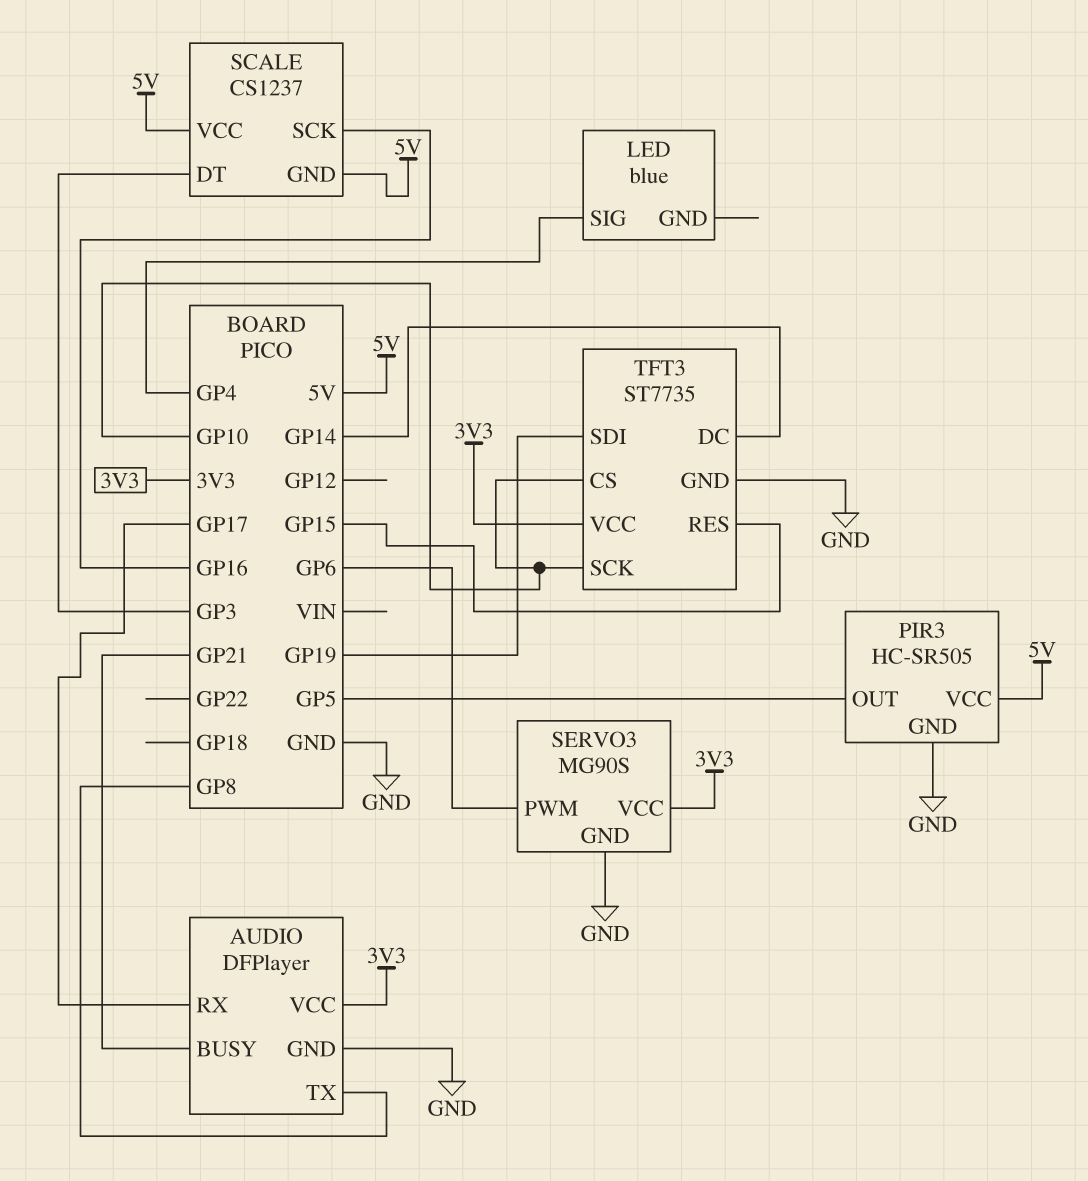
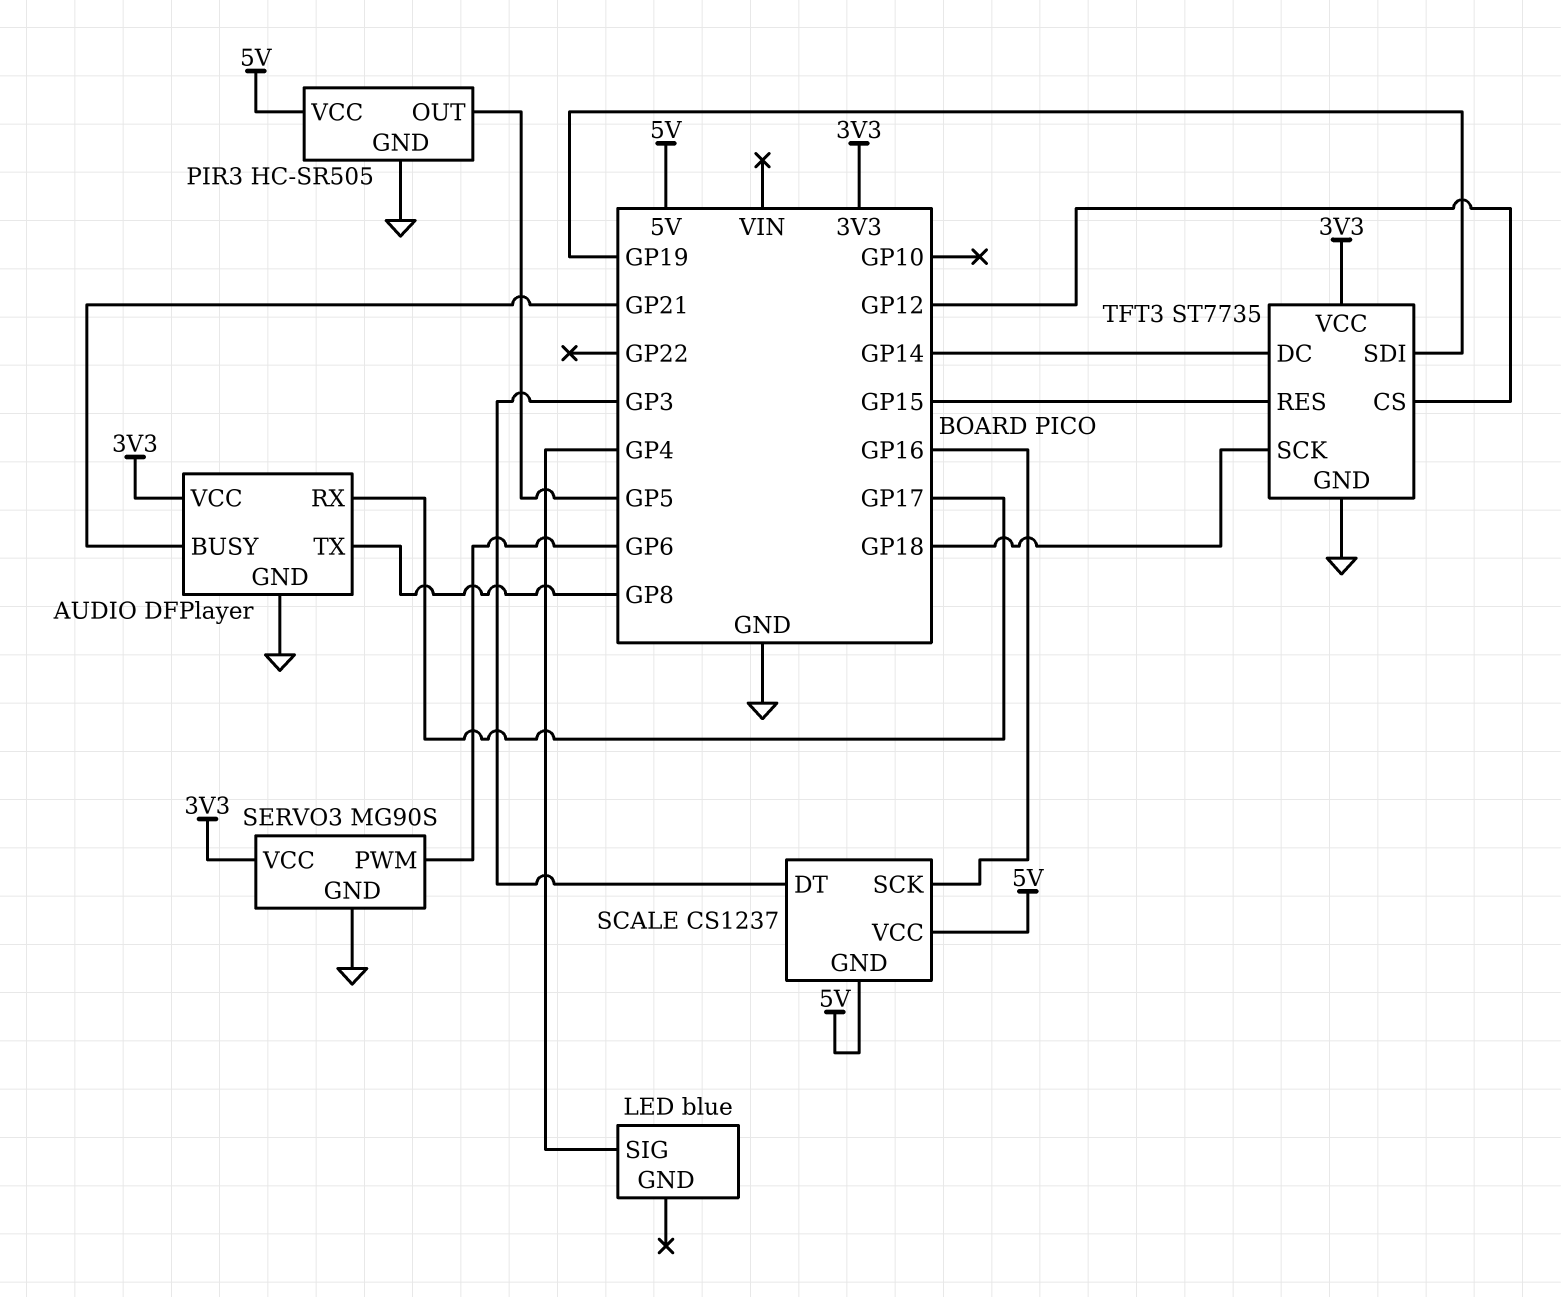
TFT3 pin CS: GP10 -> GP12
TFT3 pin SCK: GP10 -> GP18

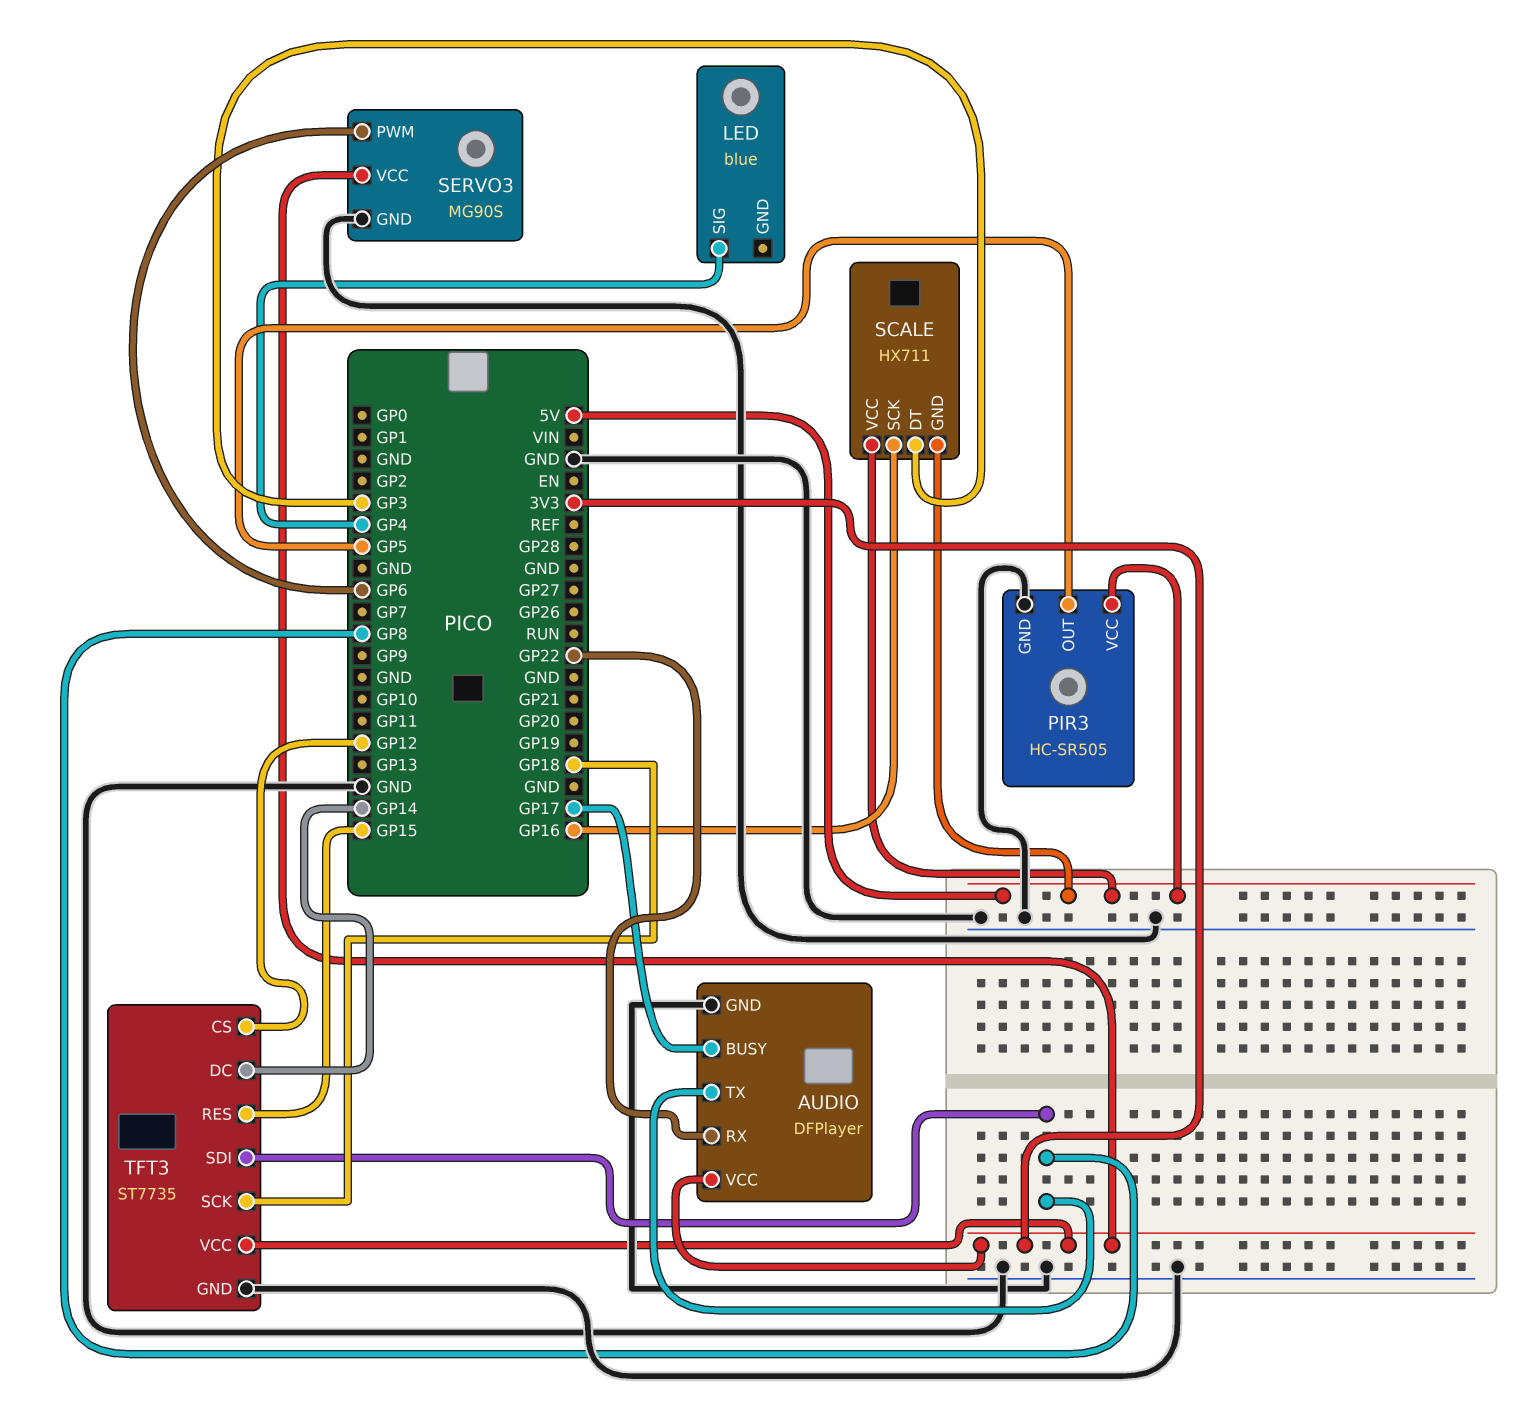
AUDIO pin BUSY: GP21 -> GP17
AUDIO pin RX: GP17 -> GP22
SCALE: CS1237 -> HX711
TFT3 pin SDI: GP19 -> GP8

